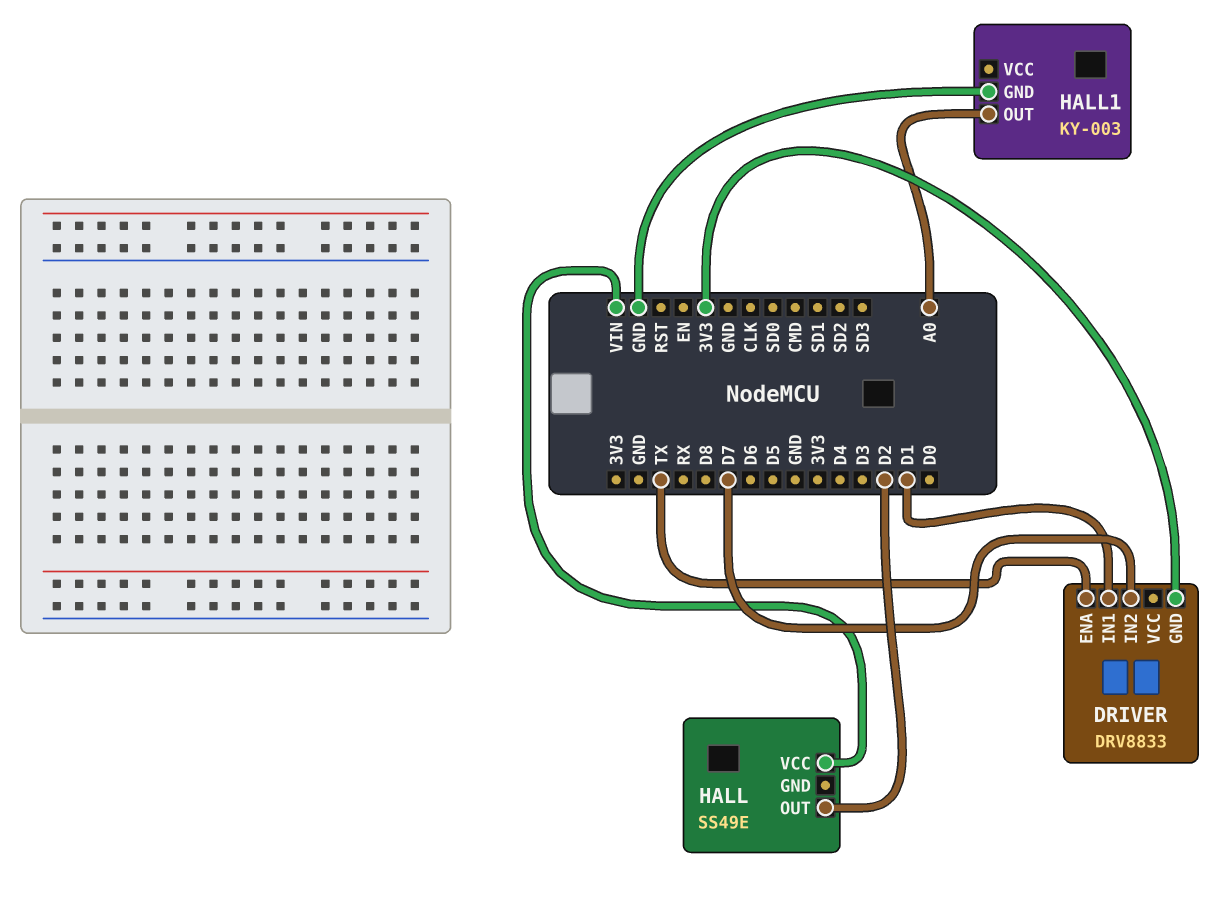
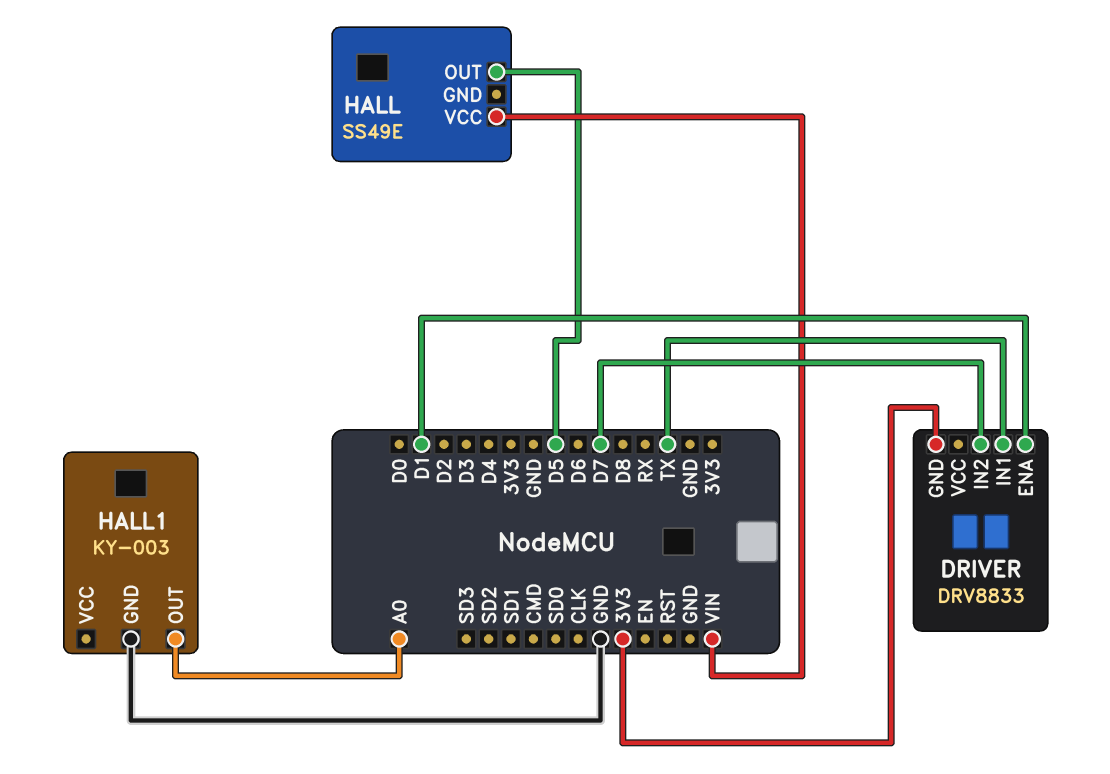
DRIVER pin ENA: TX -> D1
DRIVER pin IN1: D1 -> TX
HALL pin OUT: D2 -> D5

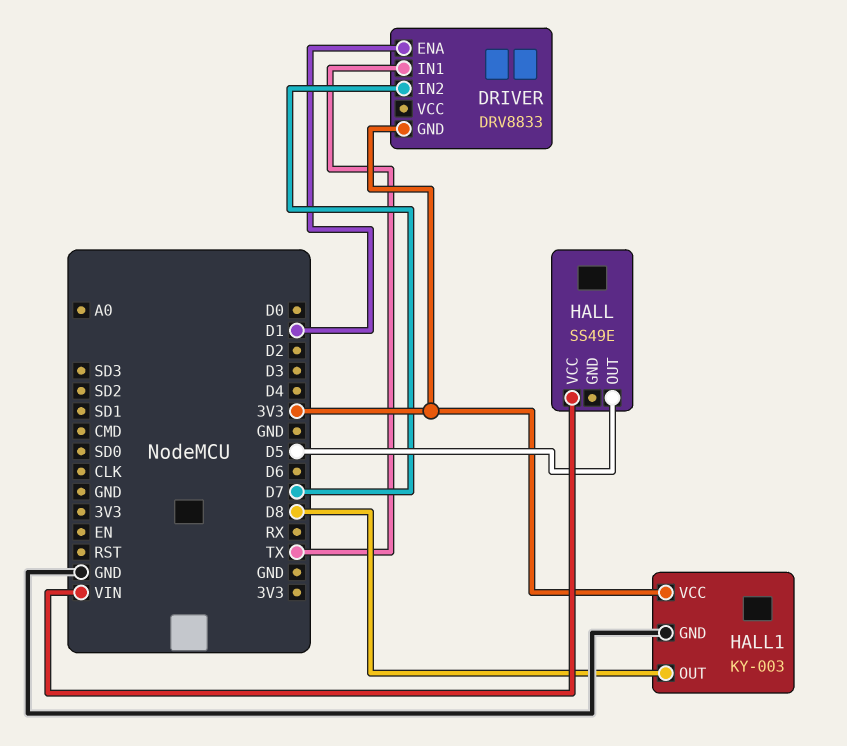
HALL1 pin OUT: A0 -> D8
HALL1 pin VCC: none -> 3V3

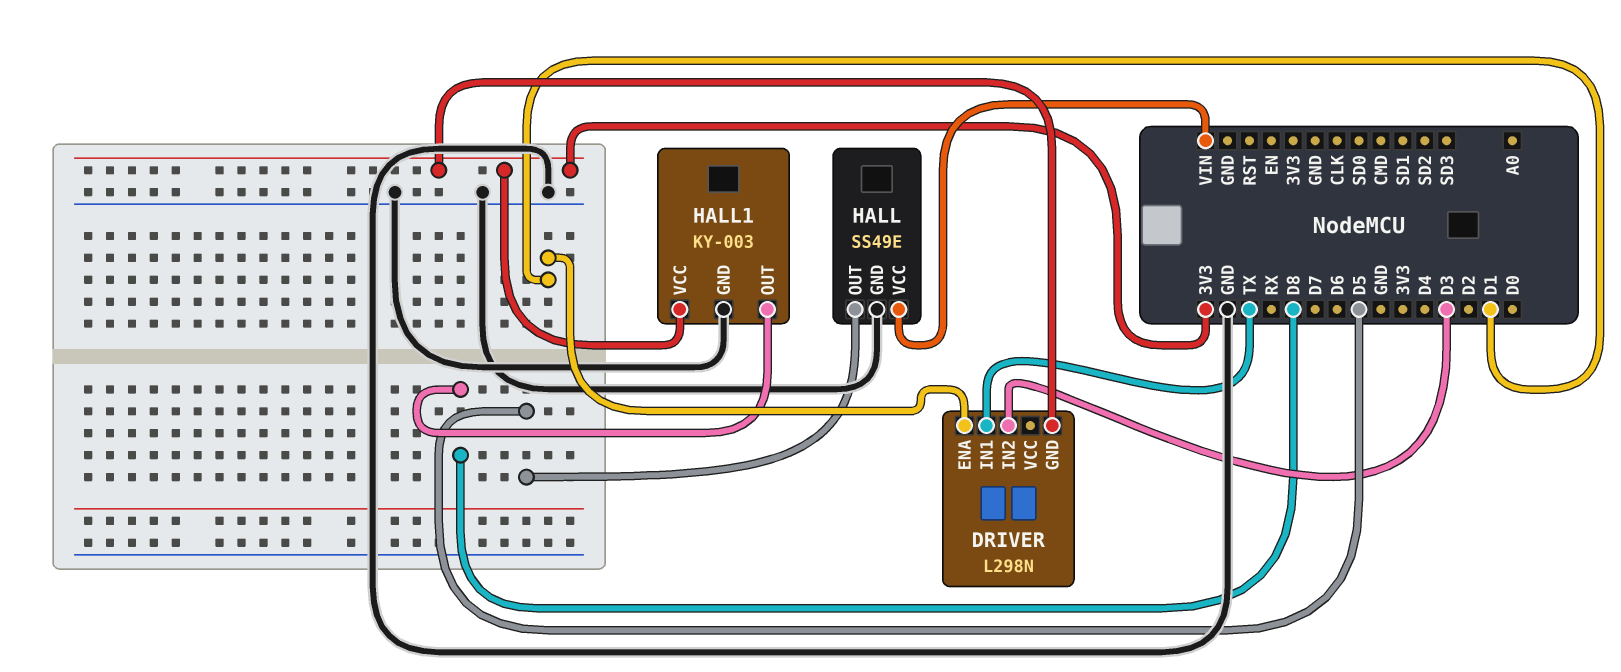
DRIVER: DRV8833 -> L298N
DRIVER pin IN2: D7 -> D3
HALL pin GND: none -> GND

